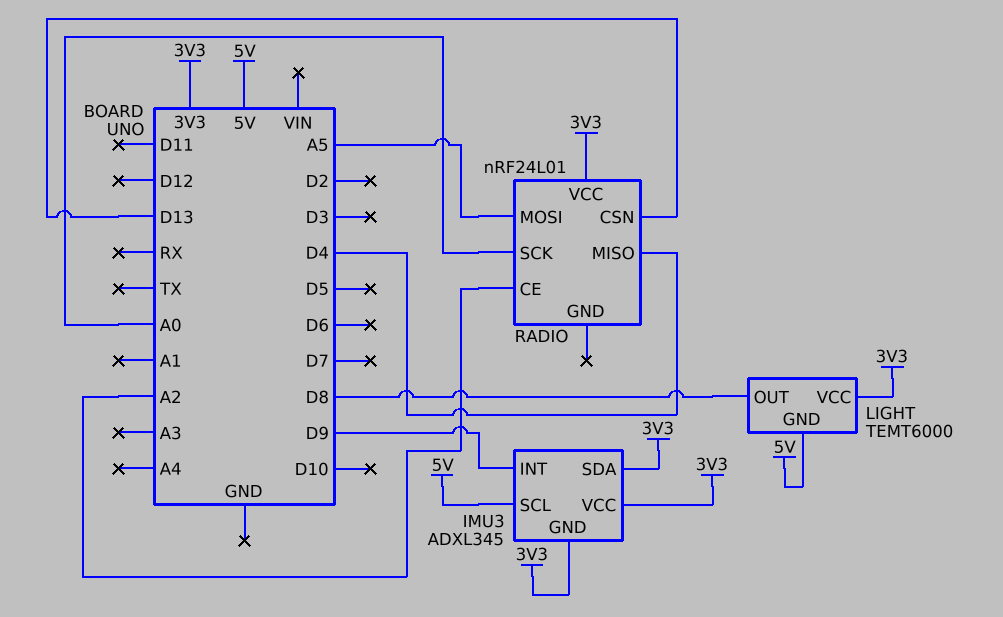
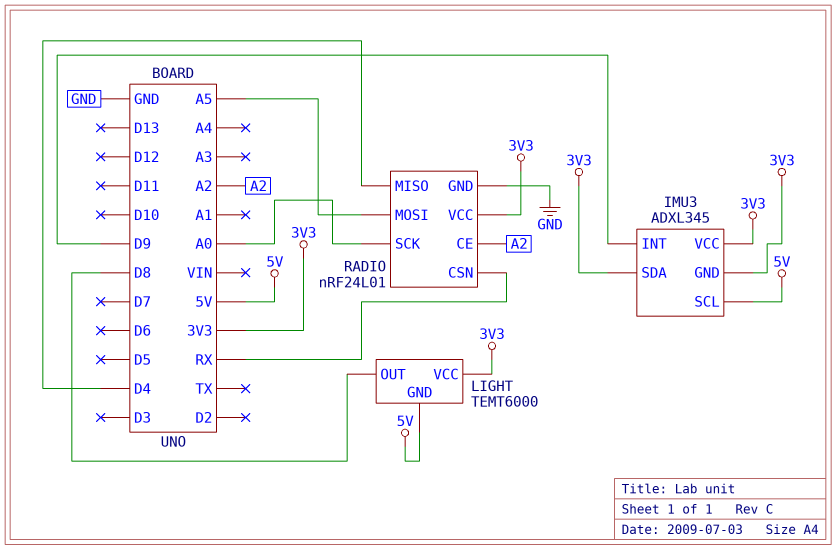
RADIO pin CSN: D13 -> RX
RADIO pin GND: none -> GND

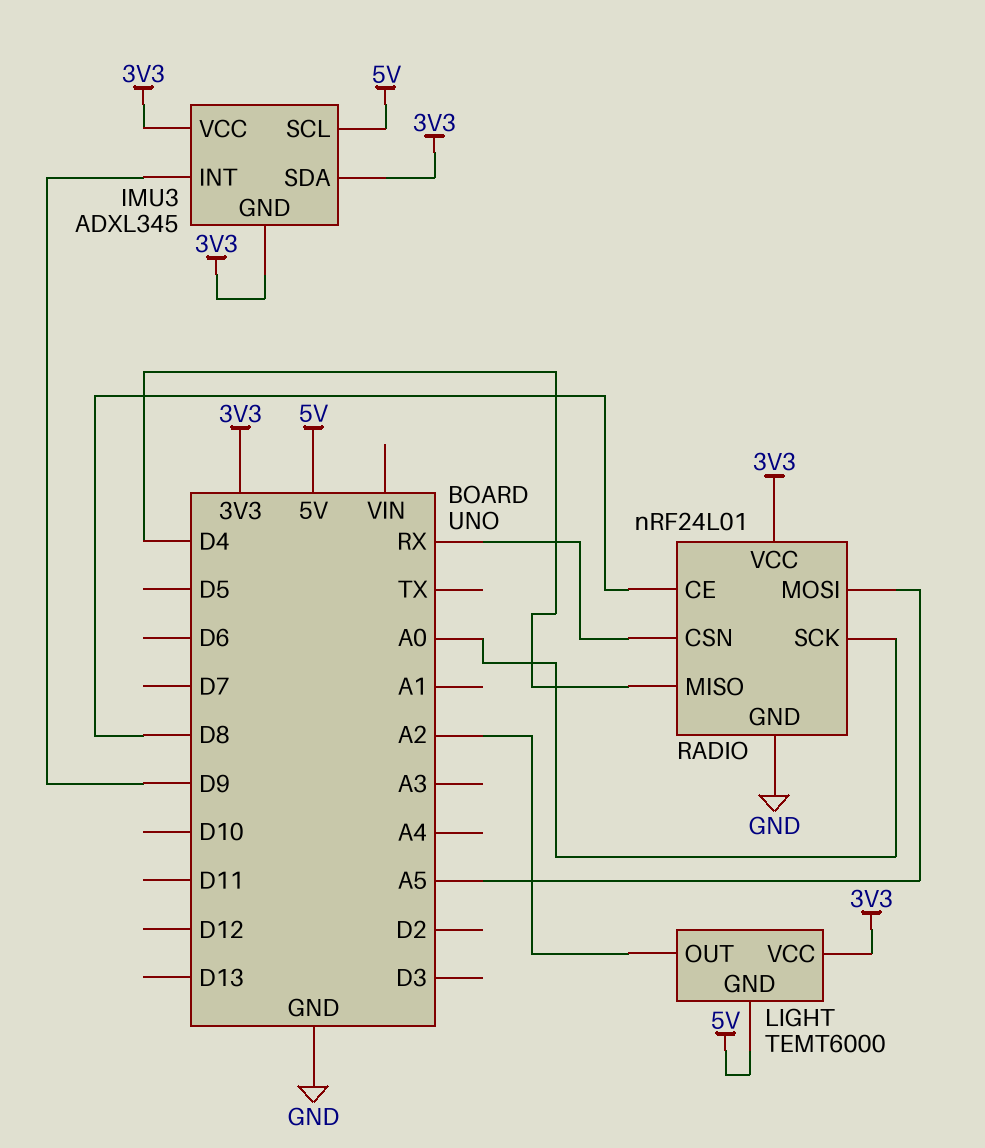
LIGHT pin OUT: D8 -> A2
RADIO pin CE: A2 -> D8

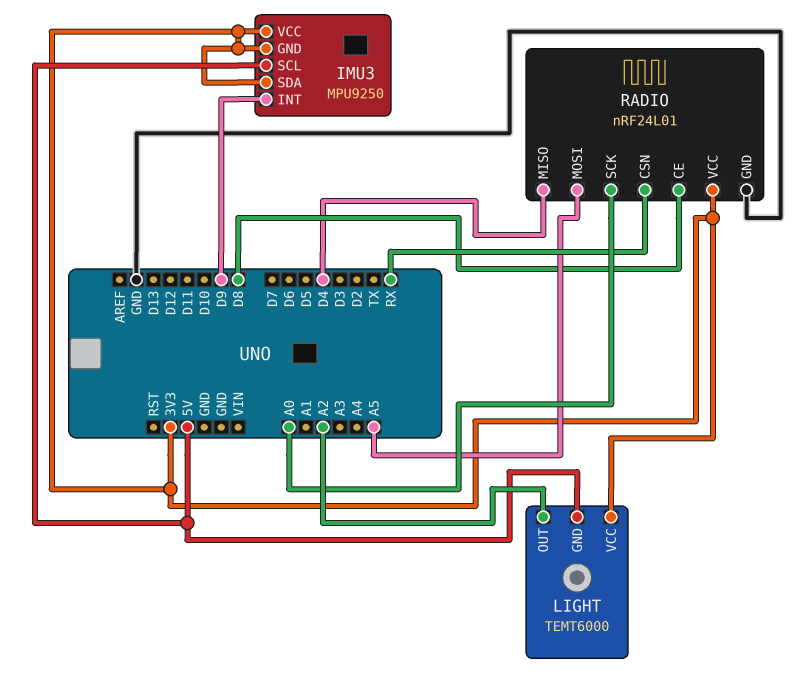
IMU3: ADXL345 -> MPU9250

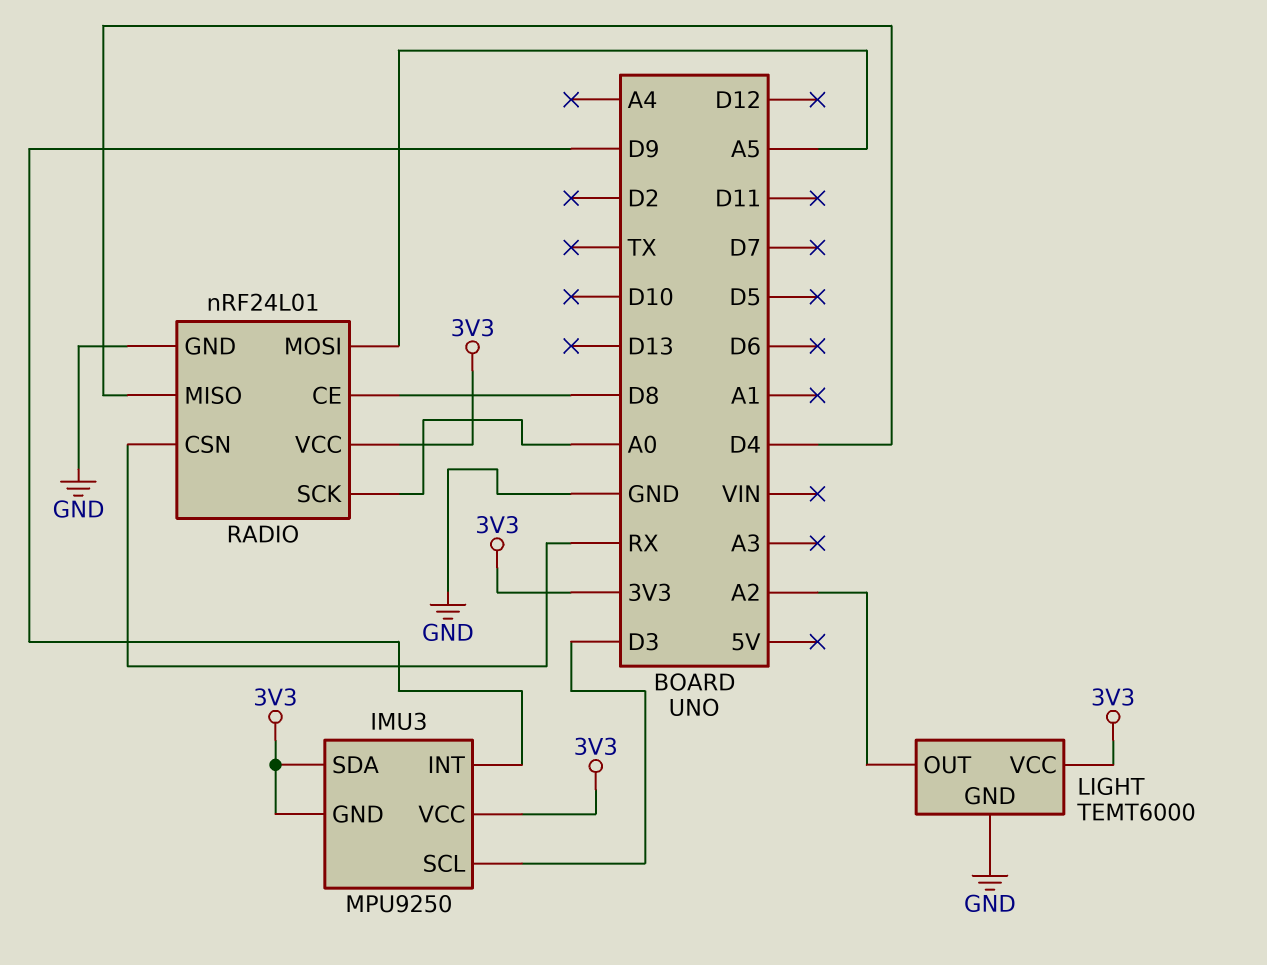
IMU3 pin SCL: 5V -> D3
LIGHT pin GND: 5V -> GND

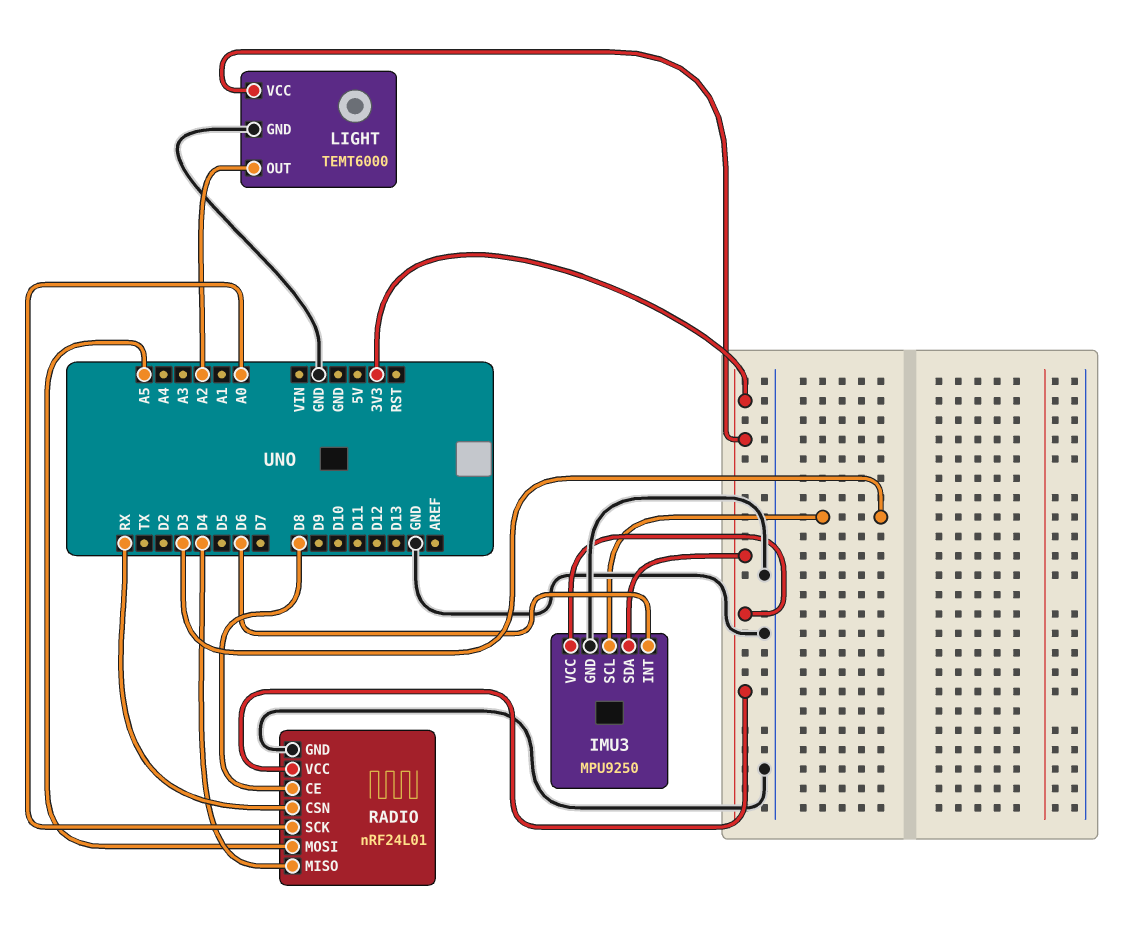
IMU3 pin GND: 3V3 -> GND
IMU3 pin INT: D9 -> D6

